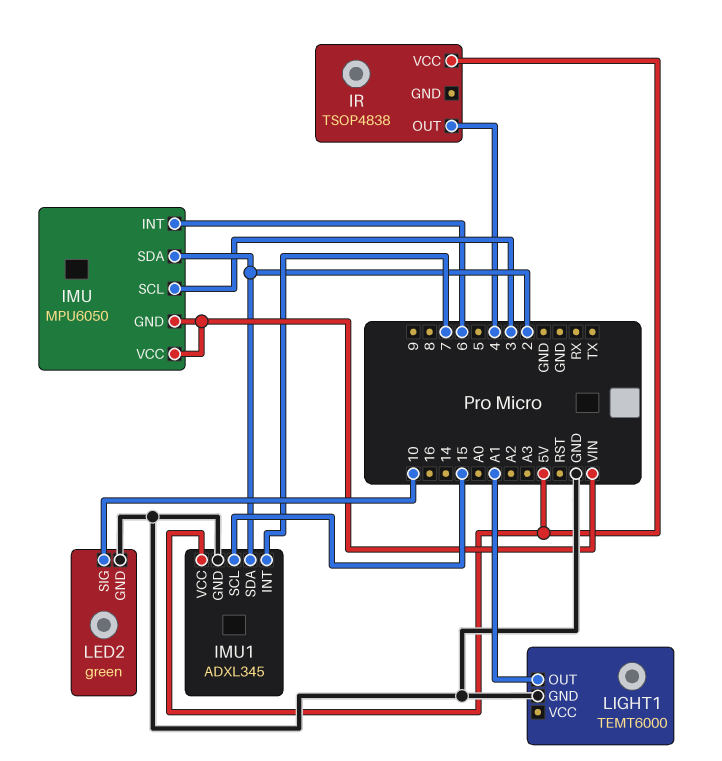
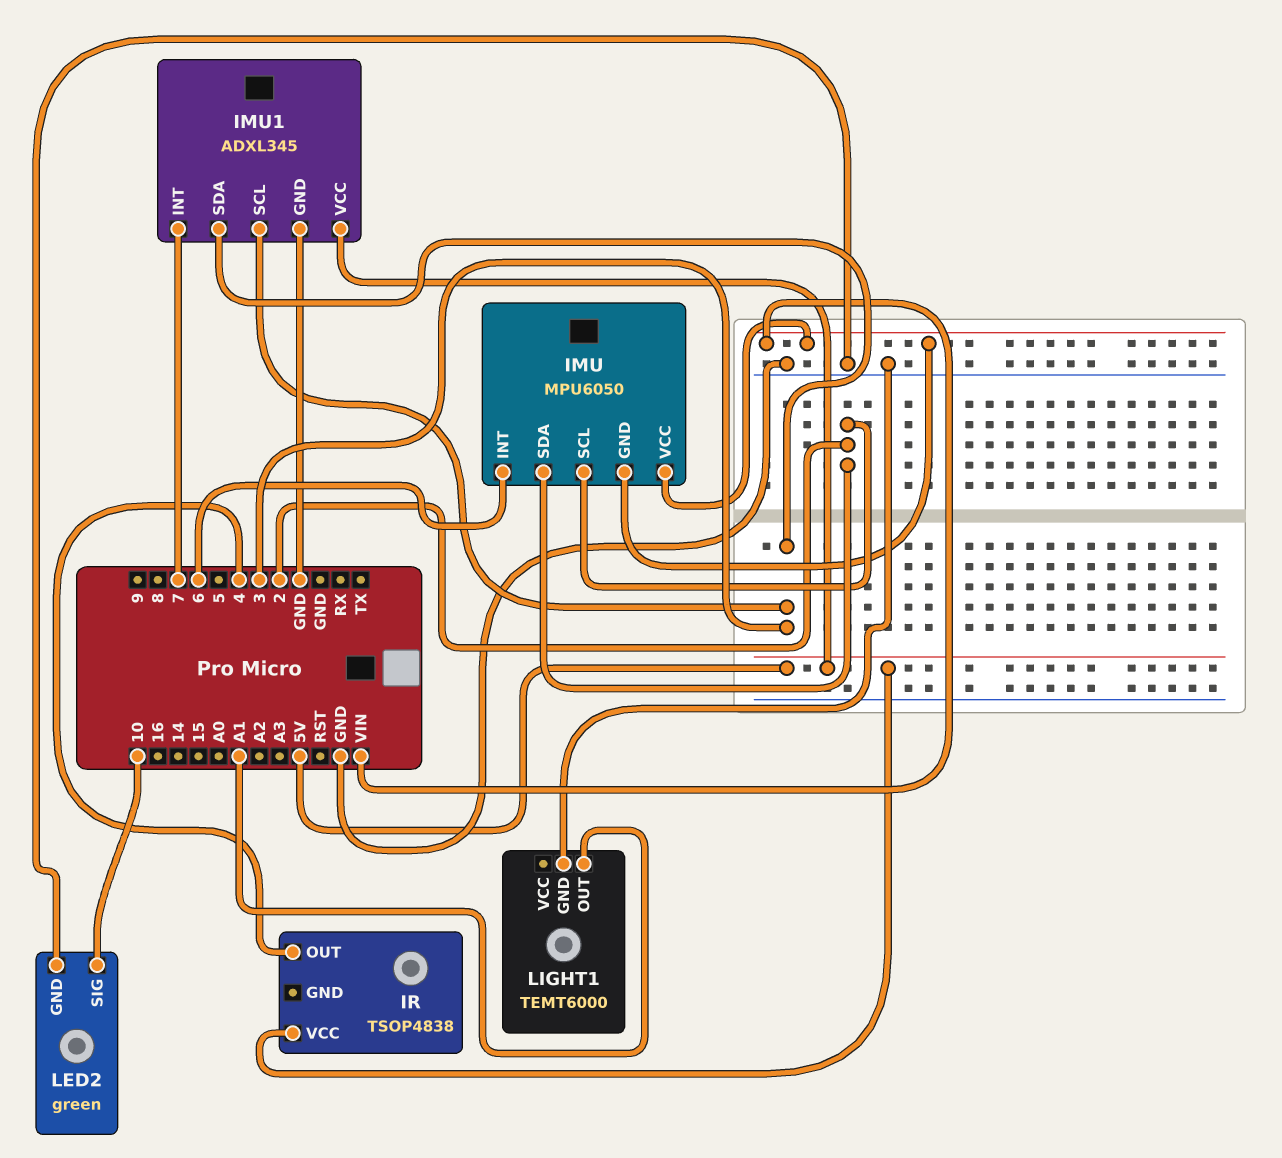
IMU pin SCL: 3 -> 2
IMU1 pin SCL: 15 -> 3
IMU1 pin SDA: 2 -> 3

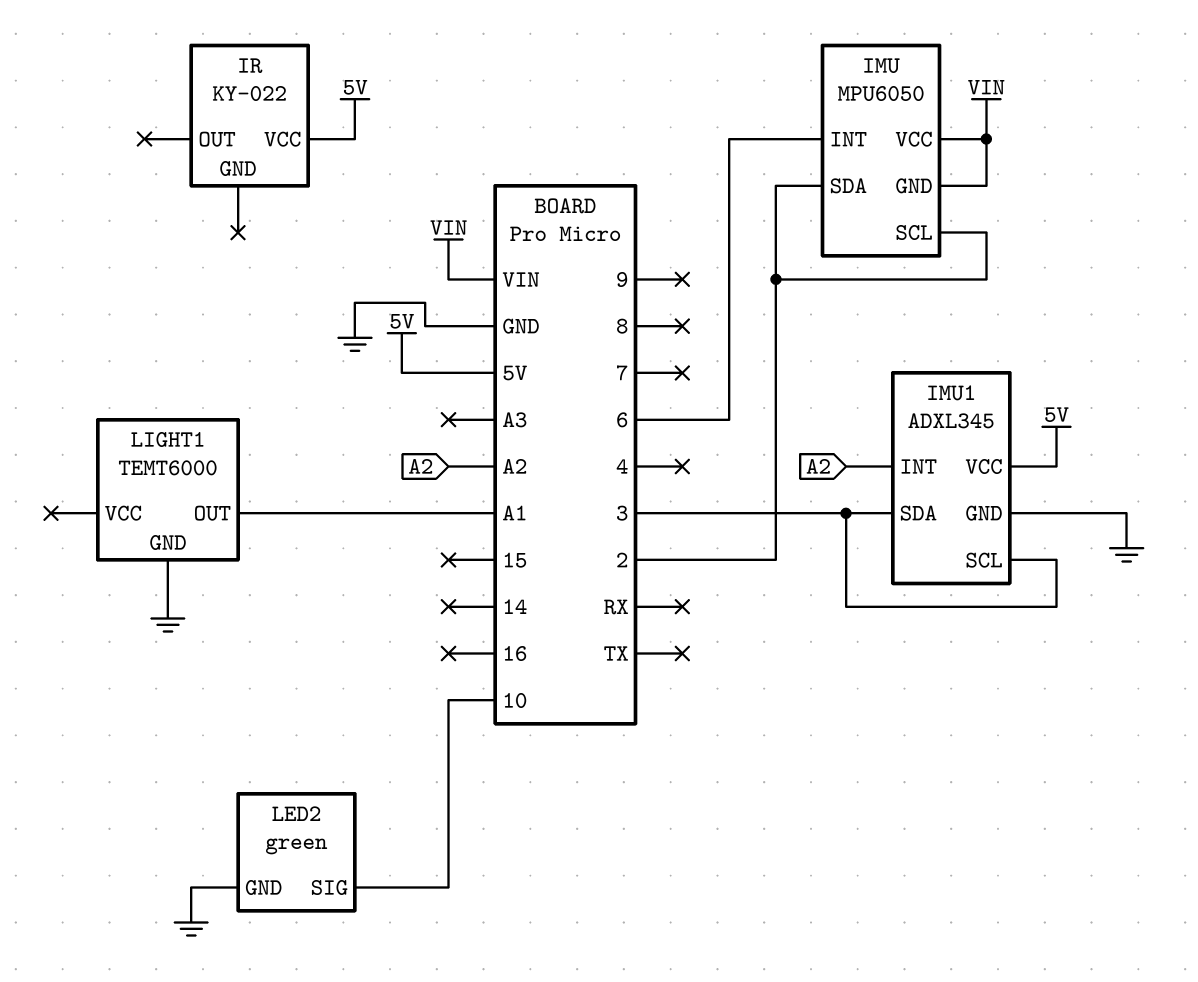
IMU1 pin INT: 7 -> A2
IR: TSOP4838 -> KY-022
IR pin OUT: 4 -> none

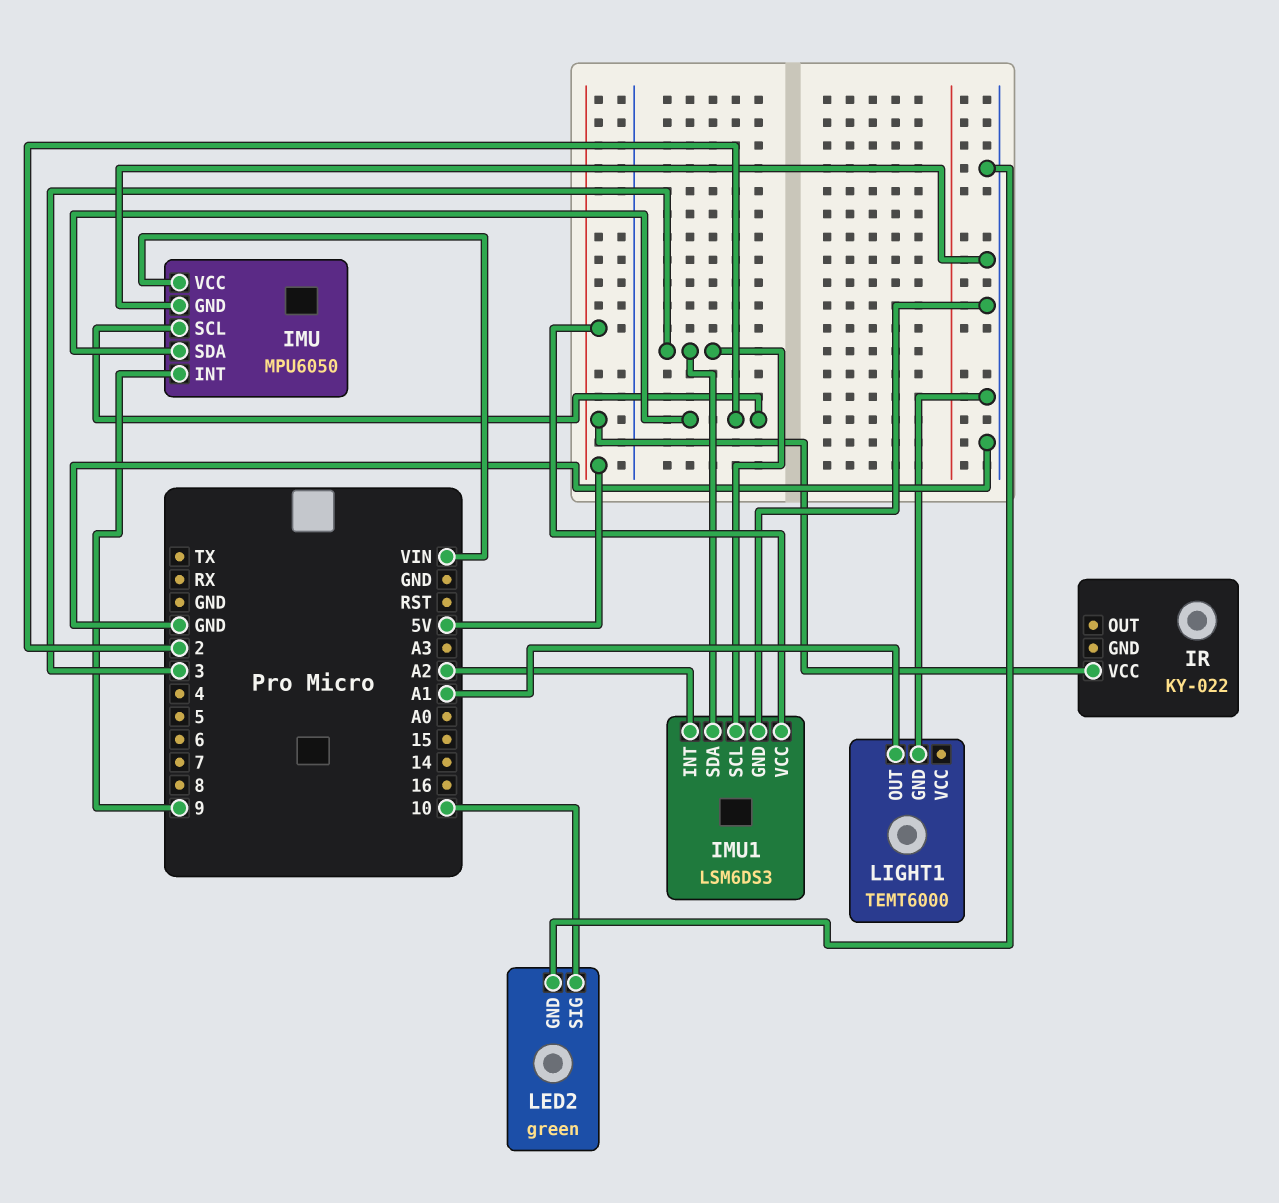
IMU pin GND: VIN -> GND
IMU pin INT: 6 -> 9
IMU1: ADXL345 -> LSM6DS3

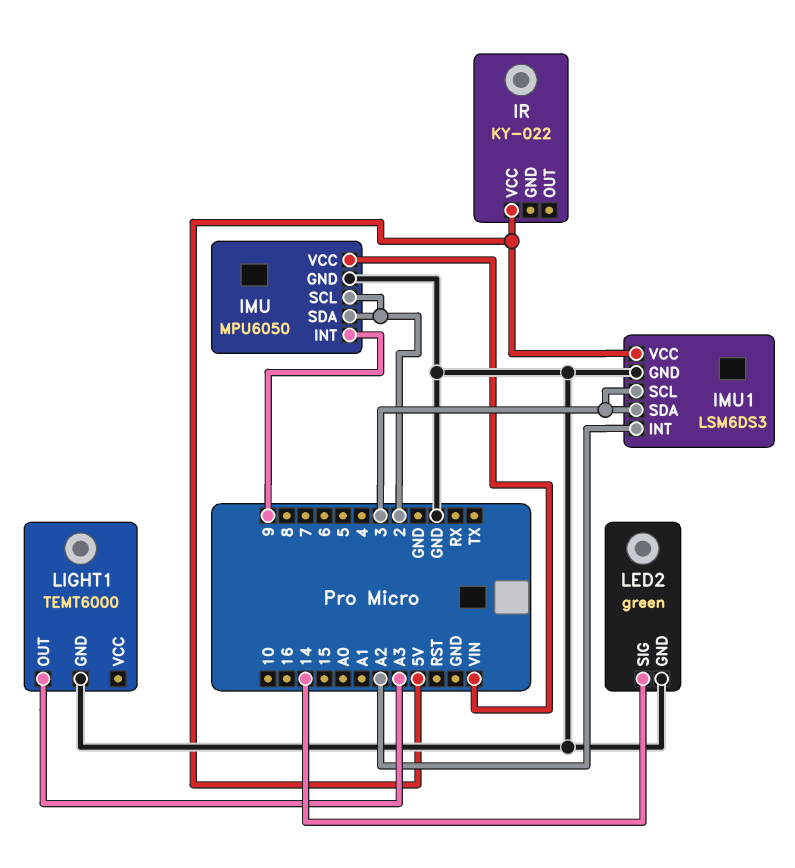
LED2 pin SIG: 10 -> 14
LIGHT1 pin OUT: A1 -> A3

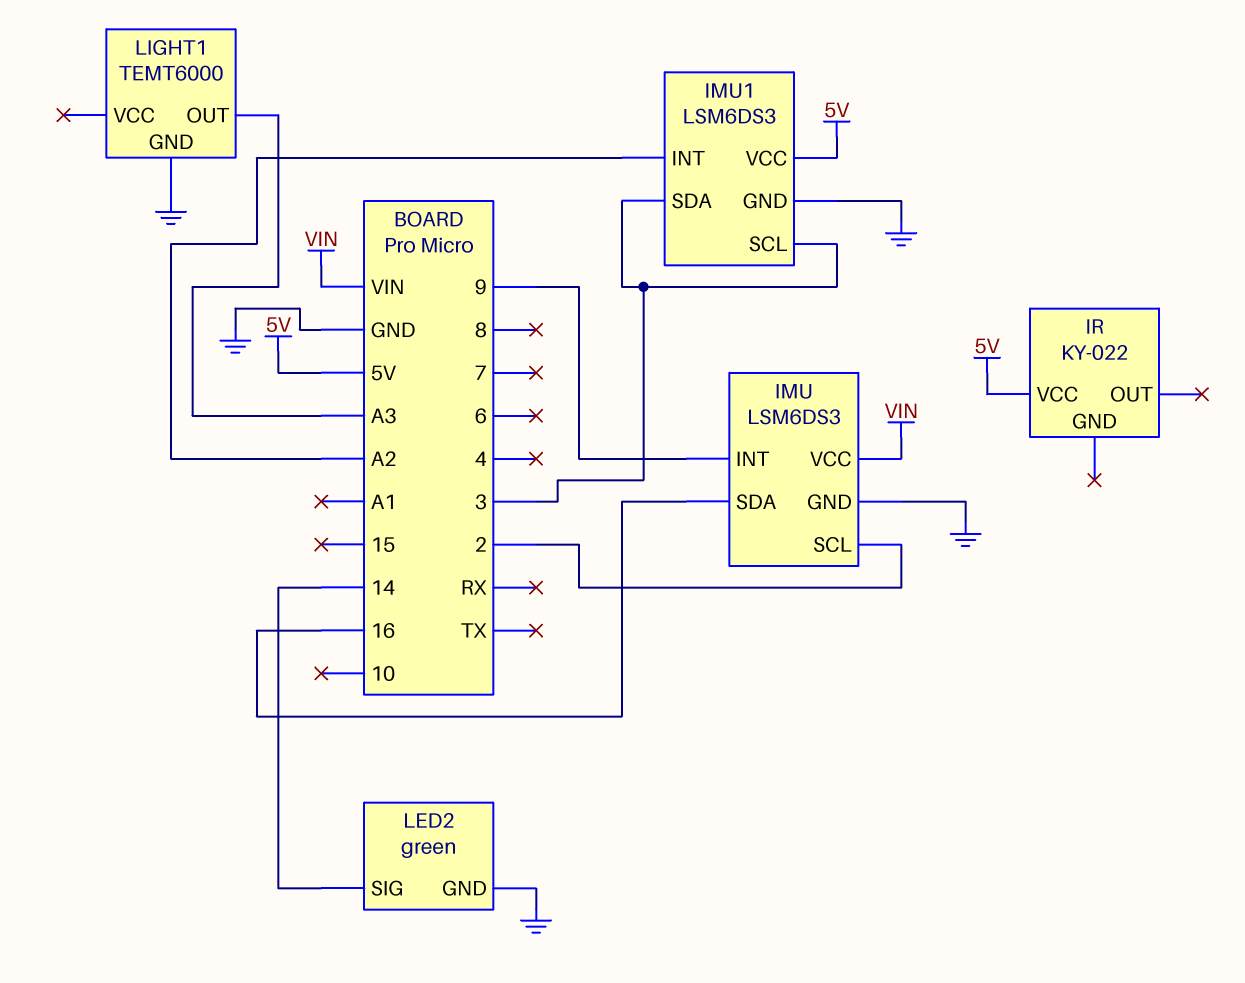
IMU: MPU6050 -> LSM6DS3
IMU pin SDA: 2 -> 16

